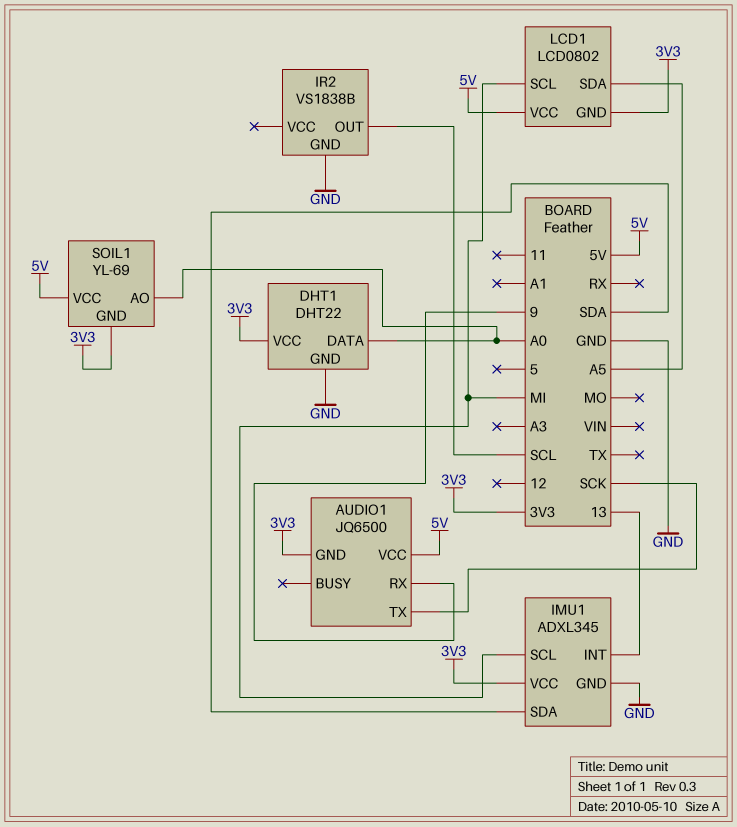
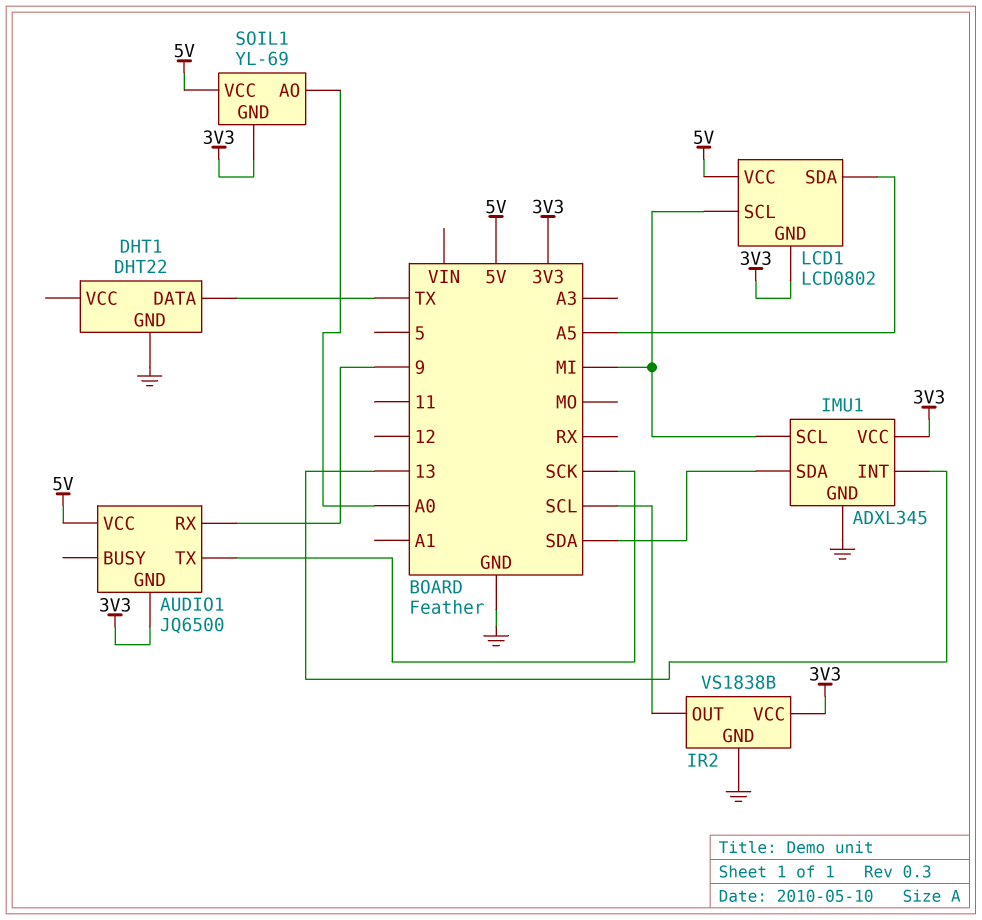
DHT1 pin DATA: A0 -> TX
DHT1 pin VCC: 3V3 -> none
IR2 pin VCC: none -> 3V3

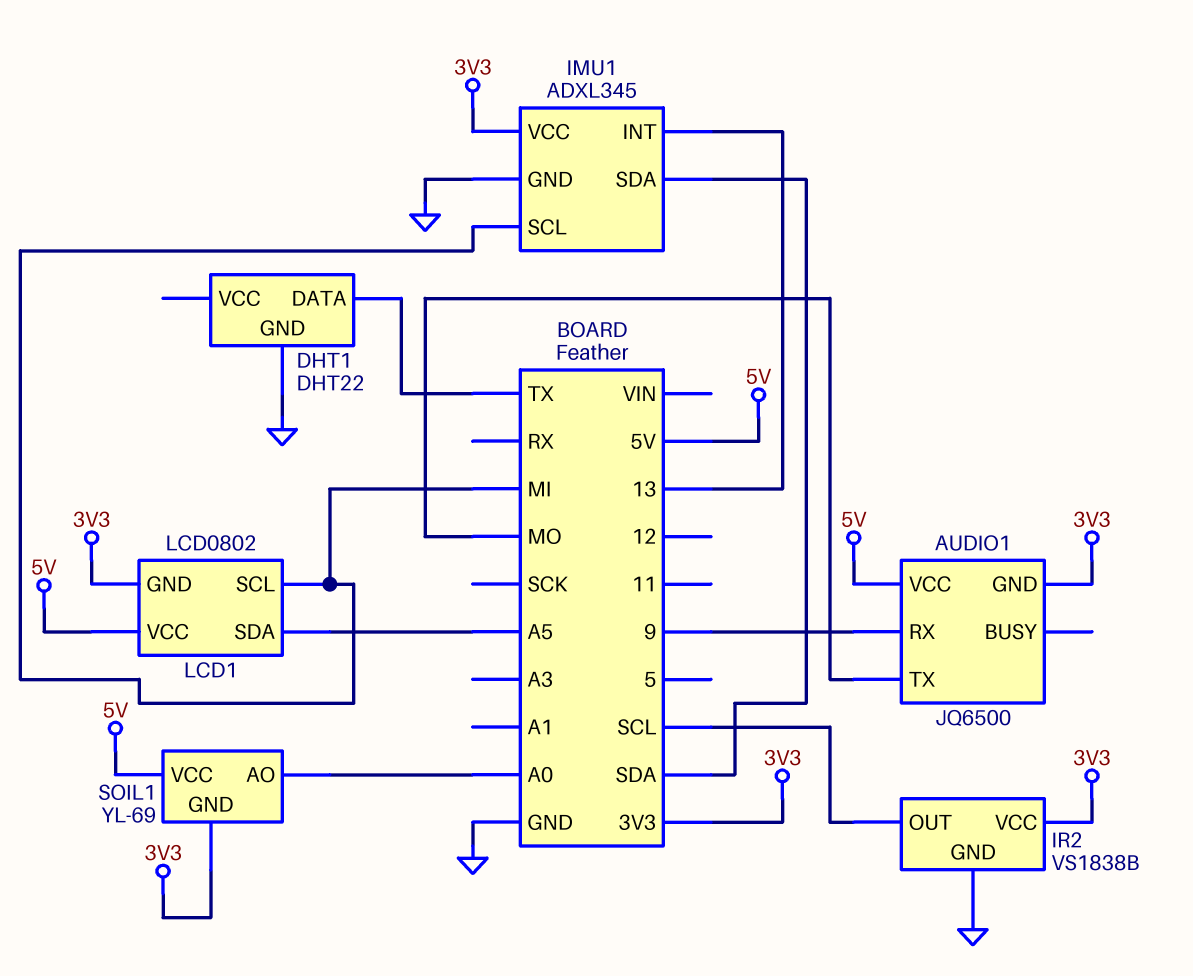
AUDIO1 pin TX: SCK -> MO

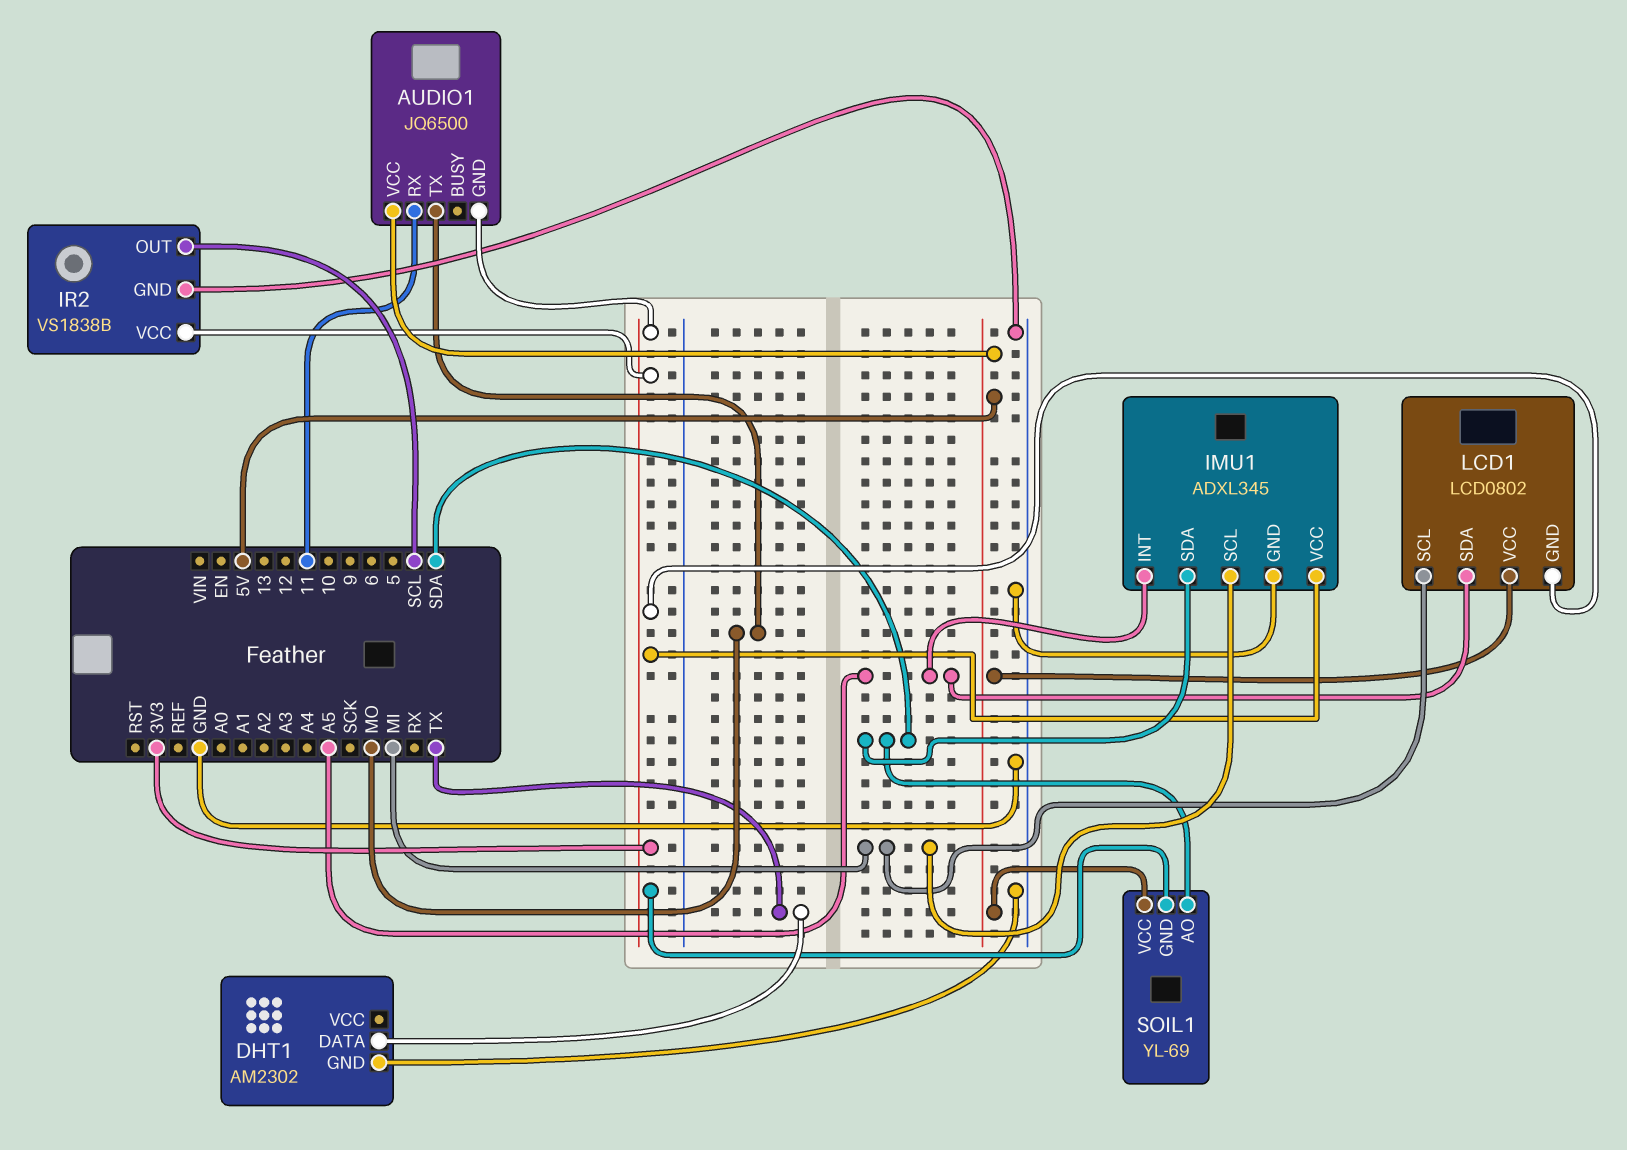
AUDIO1 pin RX: 9 -> 11
DHT1: DHT22 -> AM2302
IMU1 pin INT: 13 -> A5
SOIL1 pin AO: A0 -> SDA

